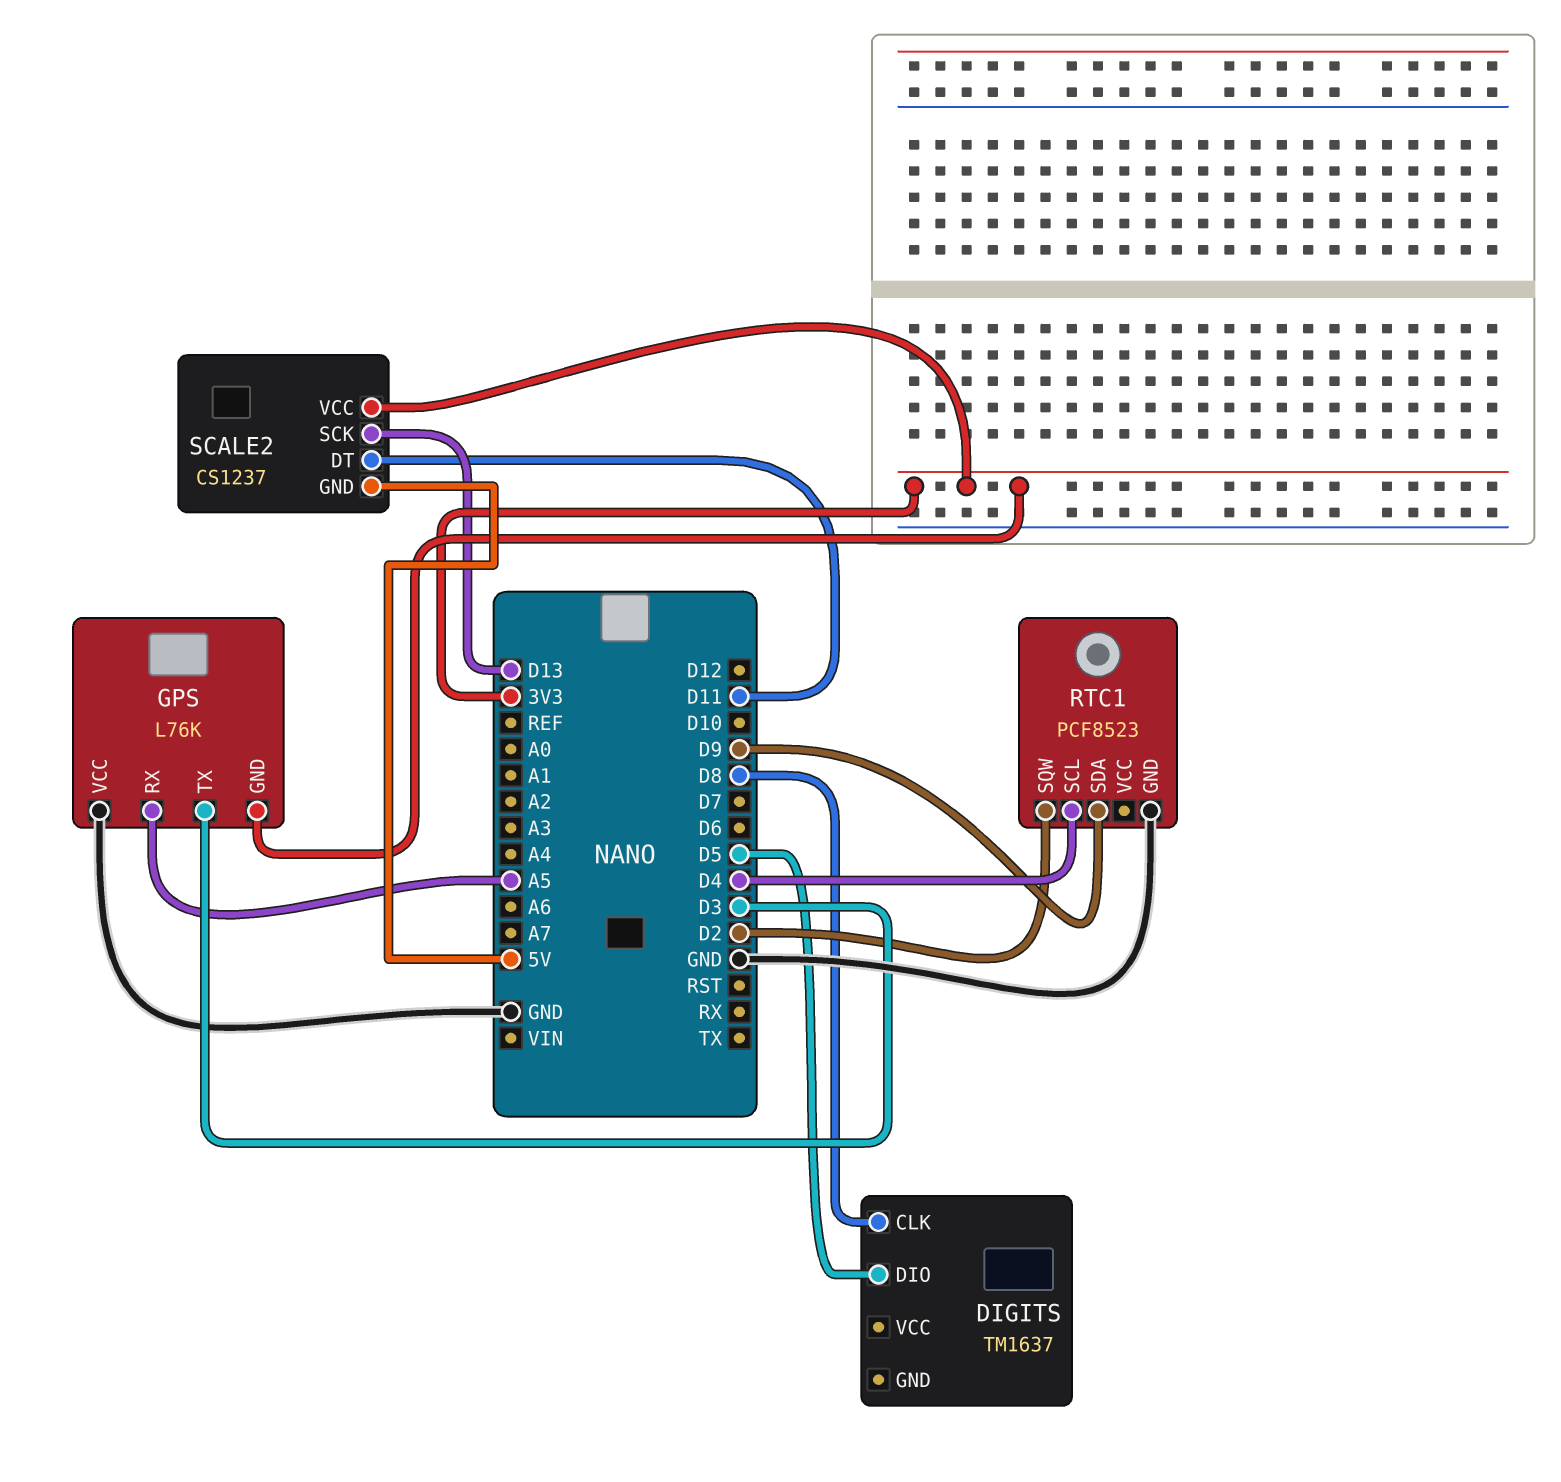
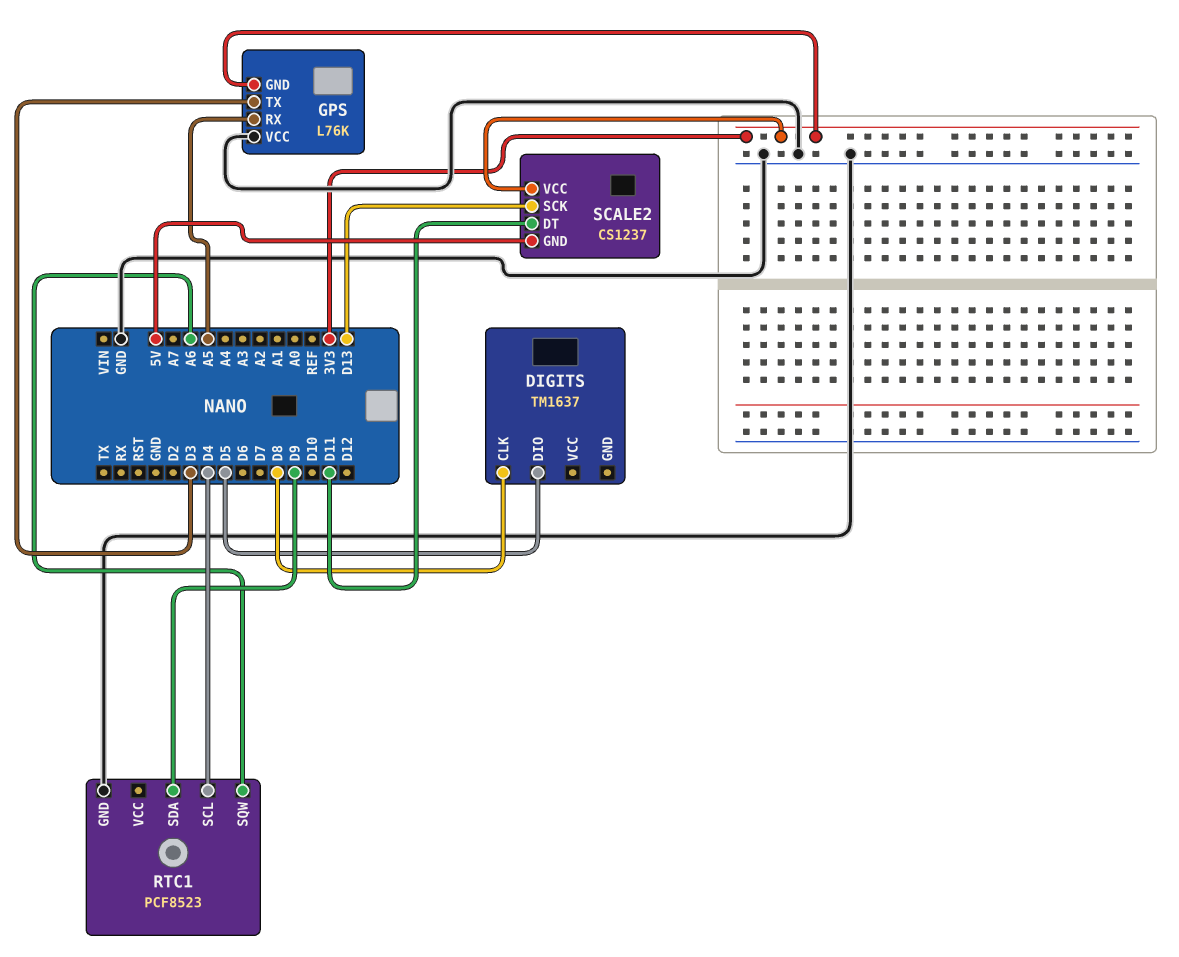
RTC1 pin SQW: D2 -> A6

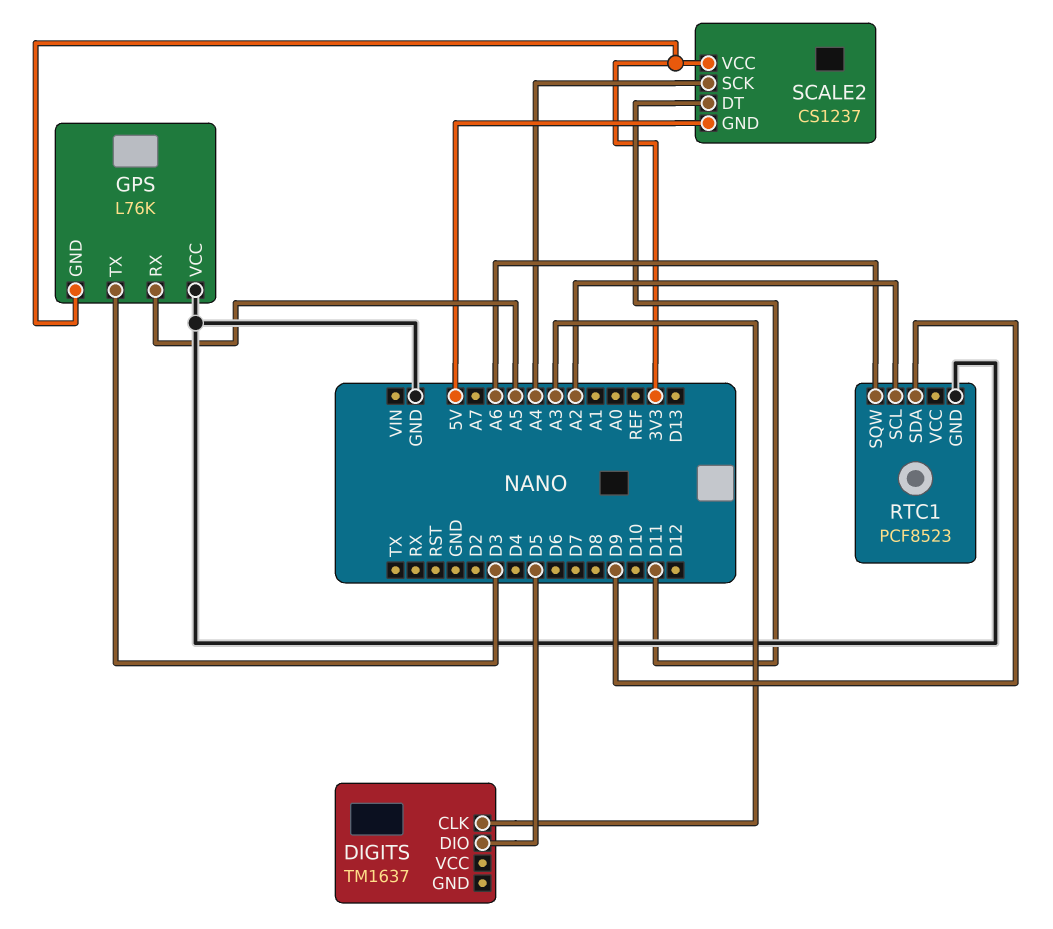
DIGITS pin CLK: D8 -> A3
RTC1 pin SCL: D4 -> A2
SCALE2 pin SCK: D13 -> A4

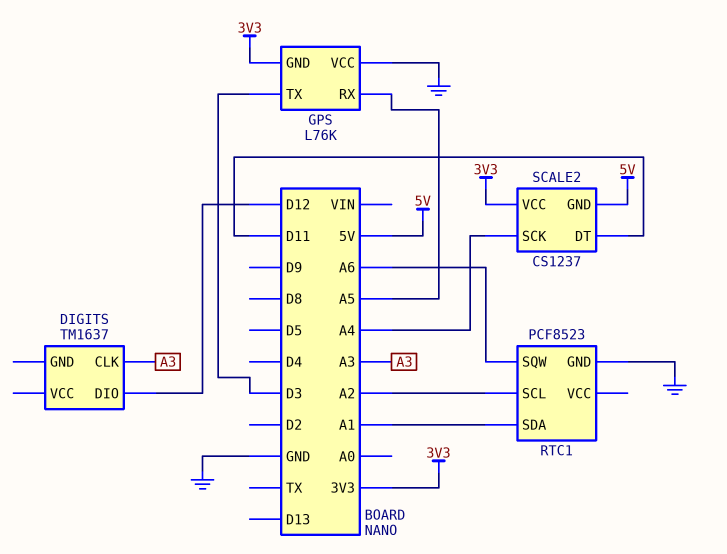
DIGITS pin DIO: D5 -> D12
RTC1 pin SDA: D9 -> A1

